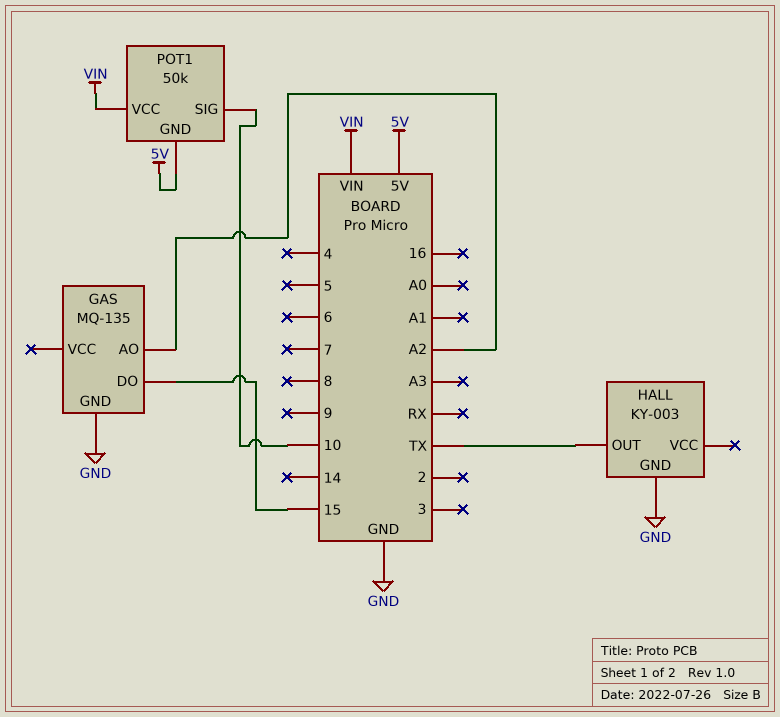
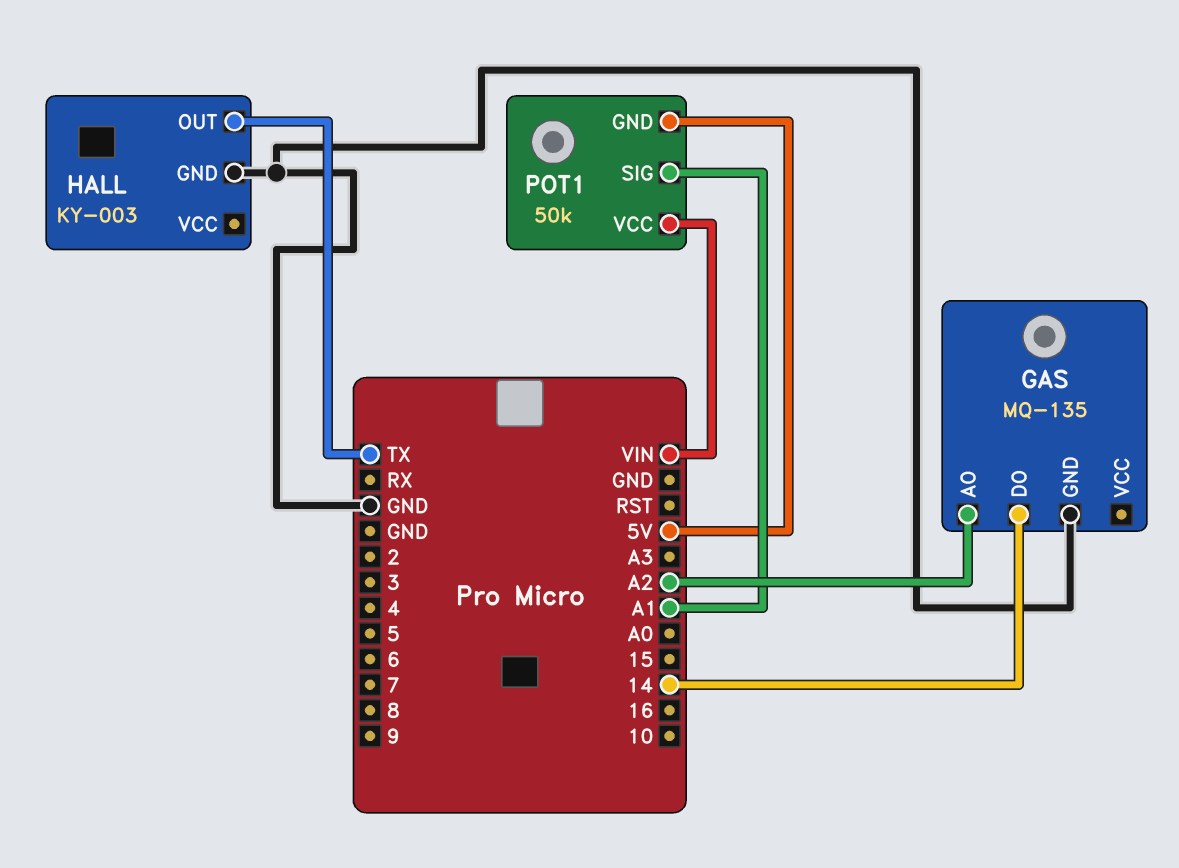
GAS pin DO: 15 -> 14
POT1 pin SIG: 10 -> A1

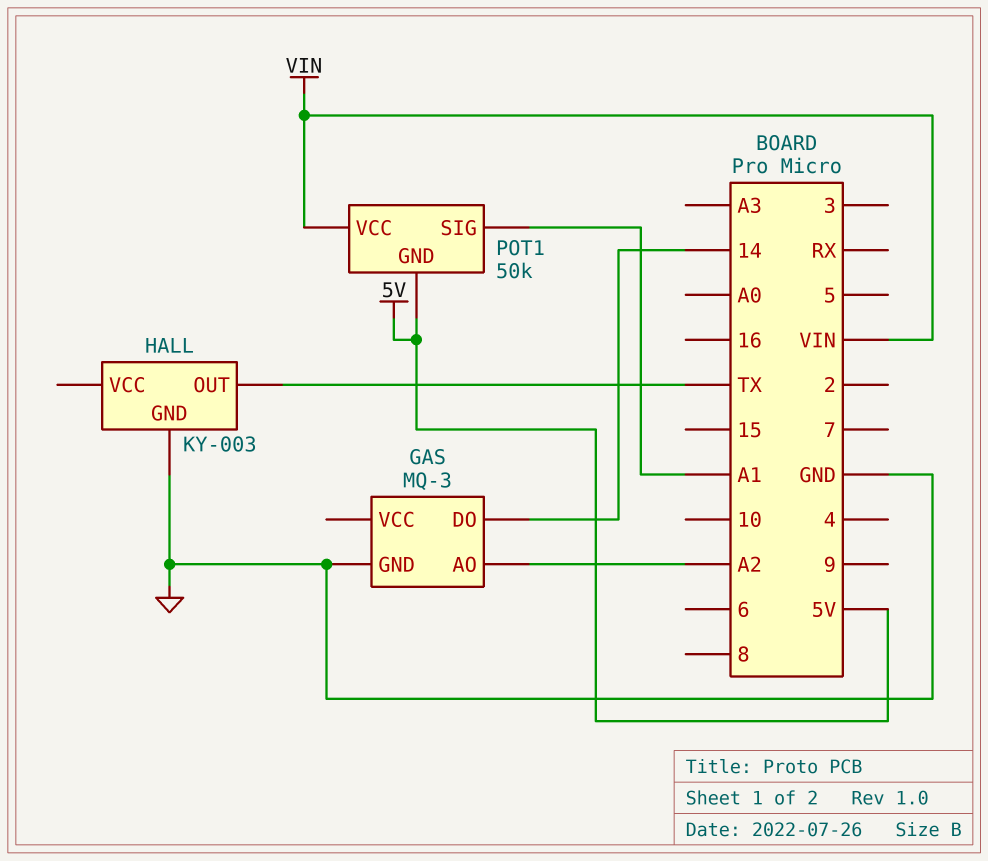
GAS: MQ-135 -> MQ-3

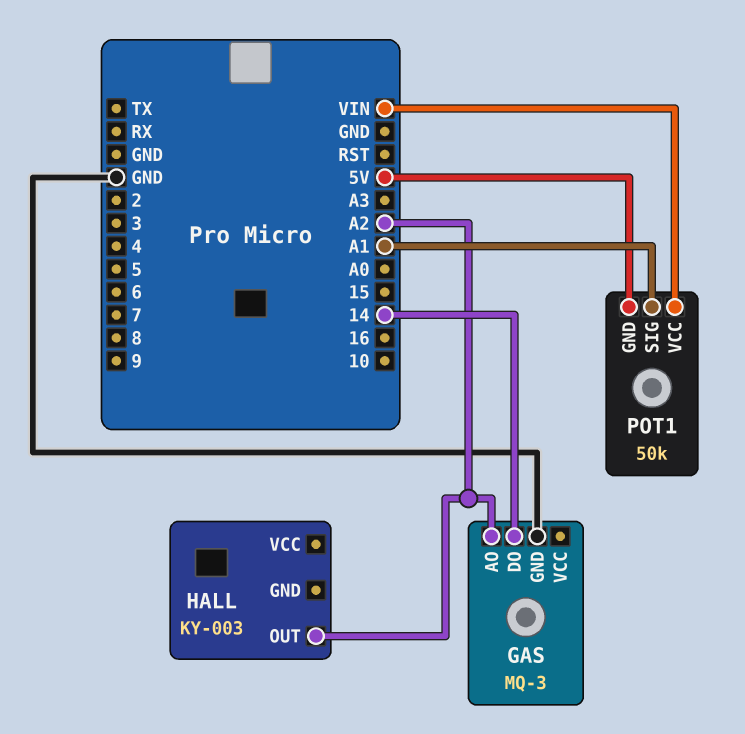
HALL pin GND: GND -> none
HALL pin OUT: TX -> A2

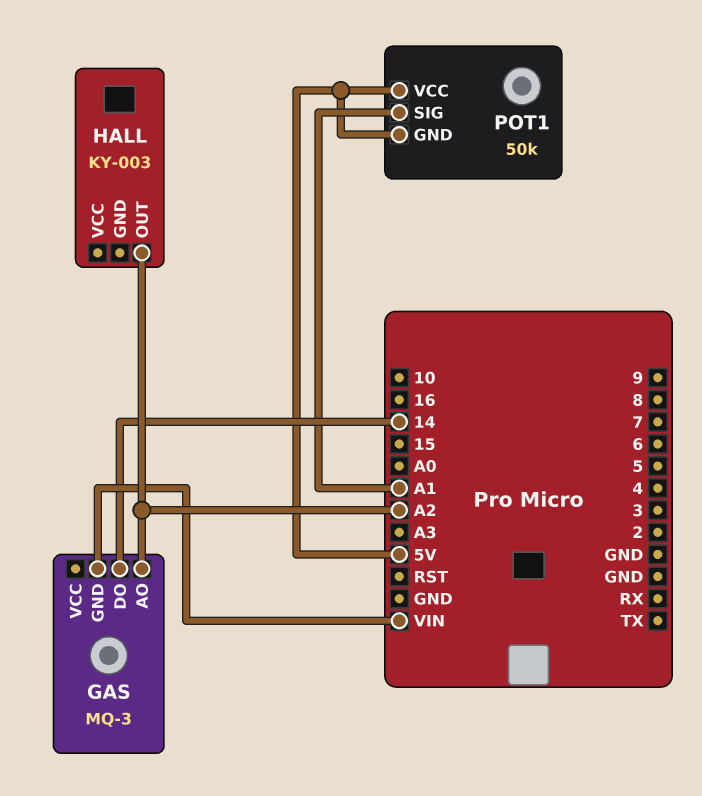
GAS pin GND: GND -> VIN
POT1 pin VCC: VIN -> 5V

